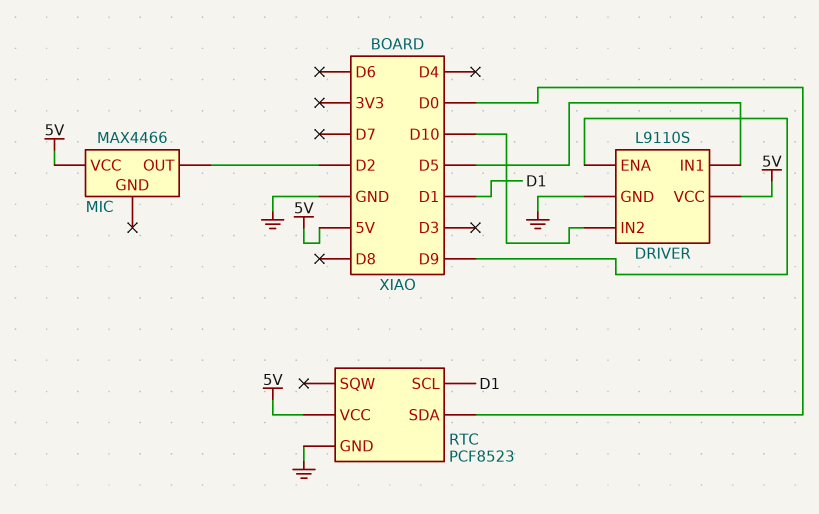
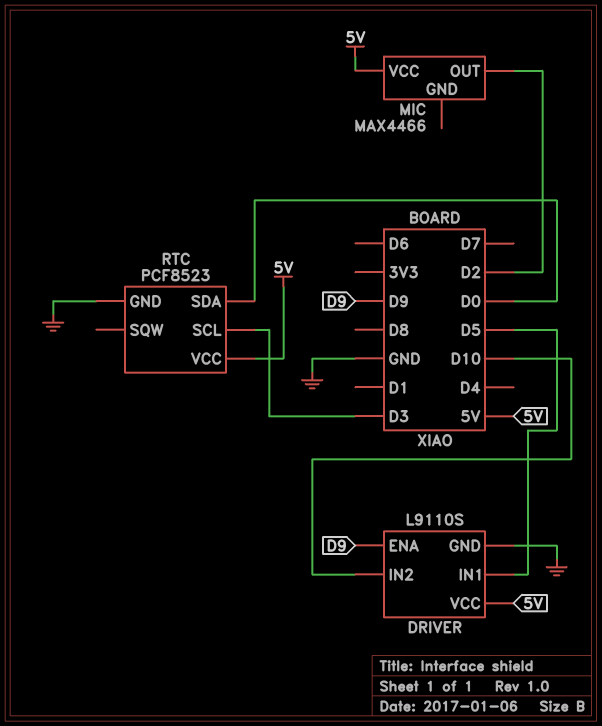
RTC pin SCL: D1 -> D3

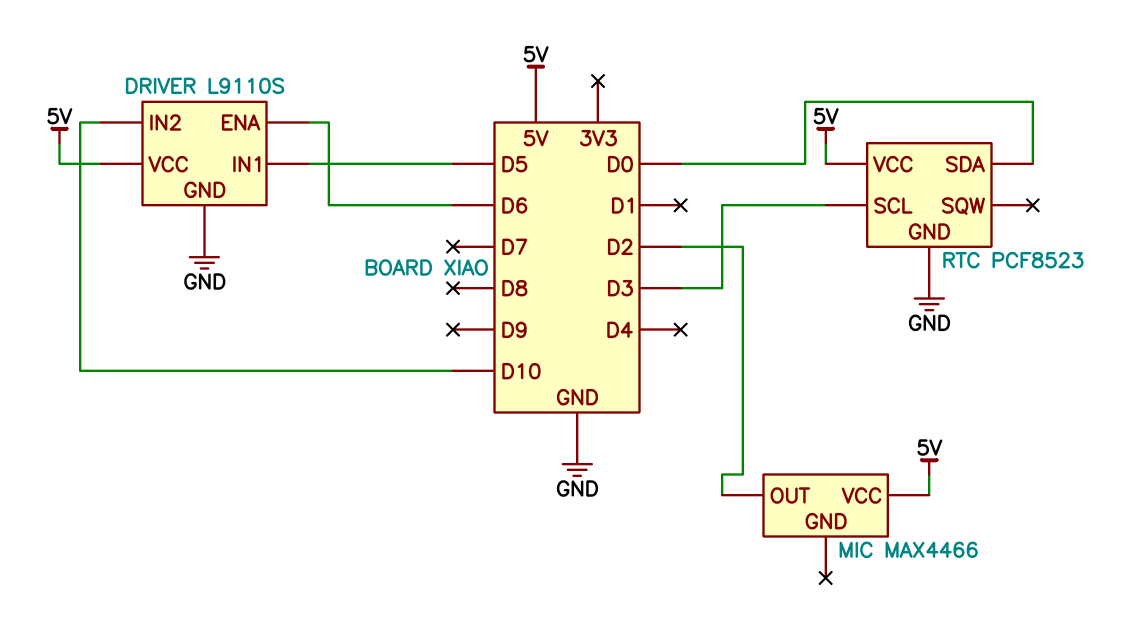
DRIVER pin ENA: D9 -> D6

